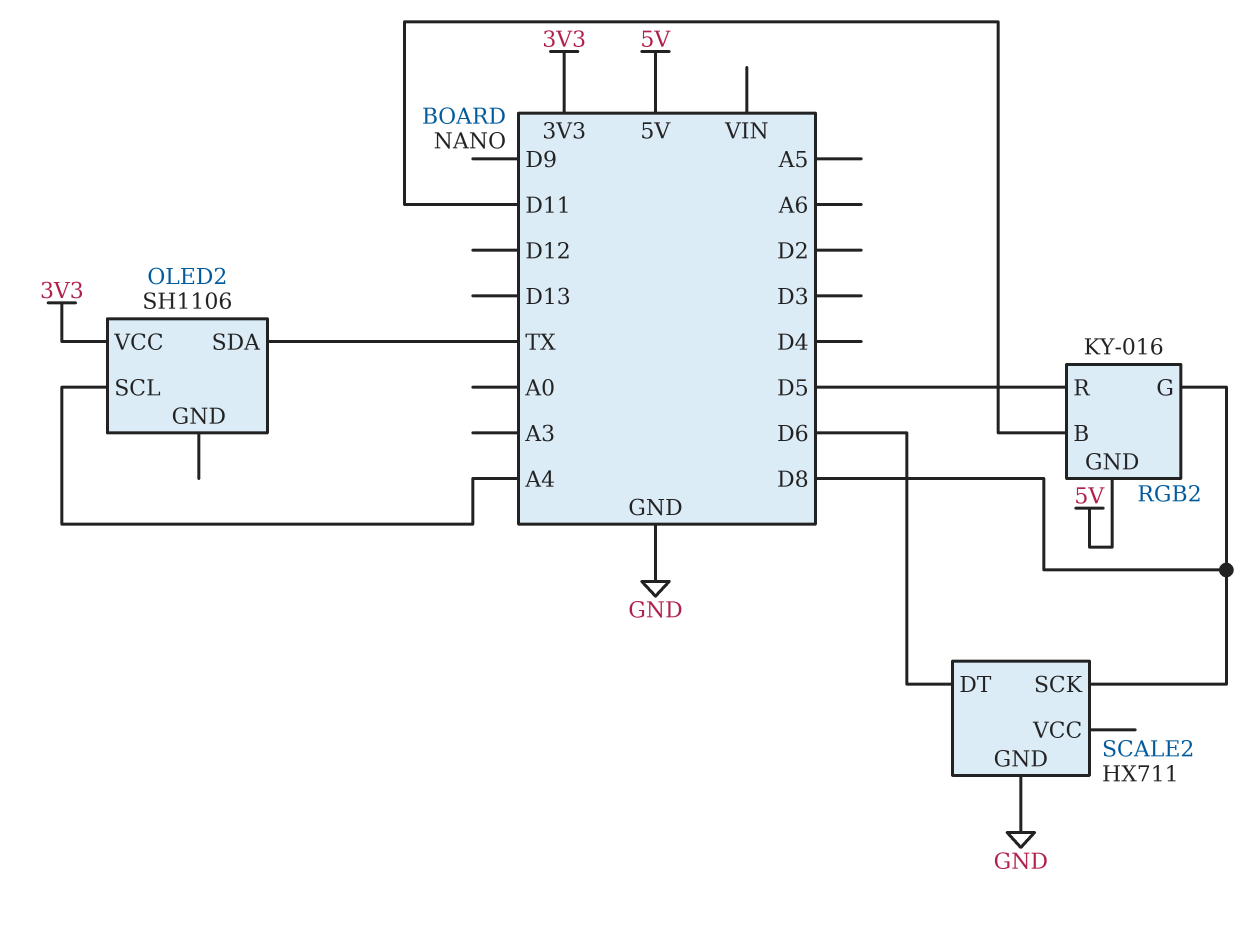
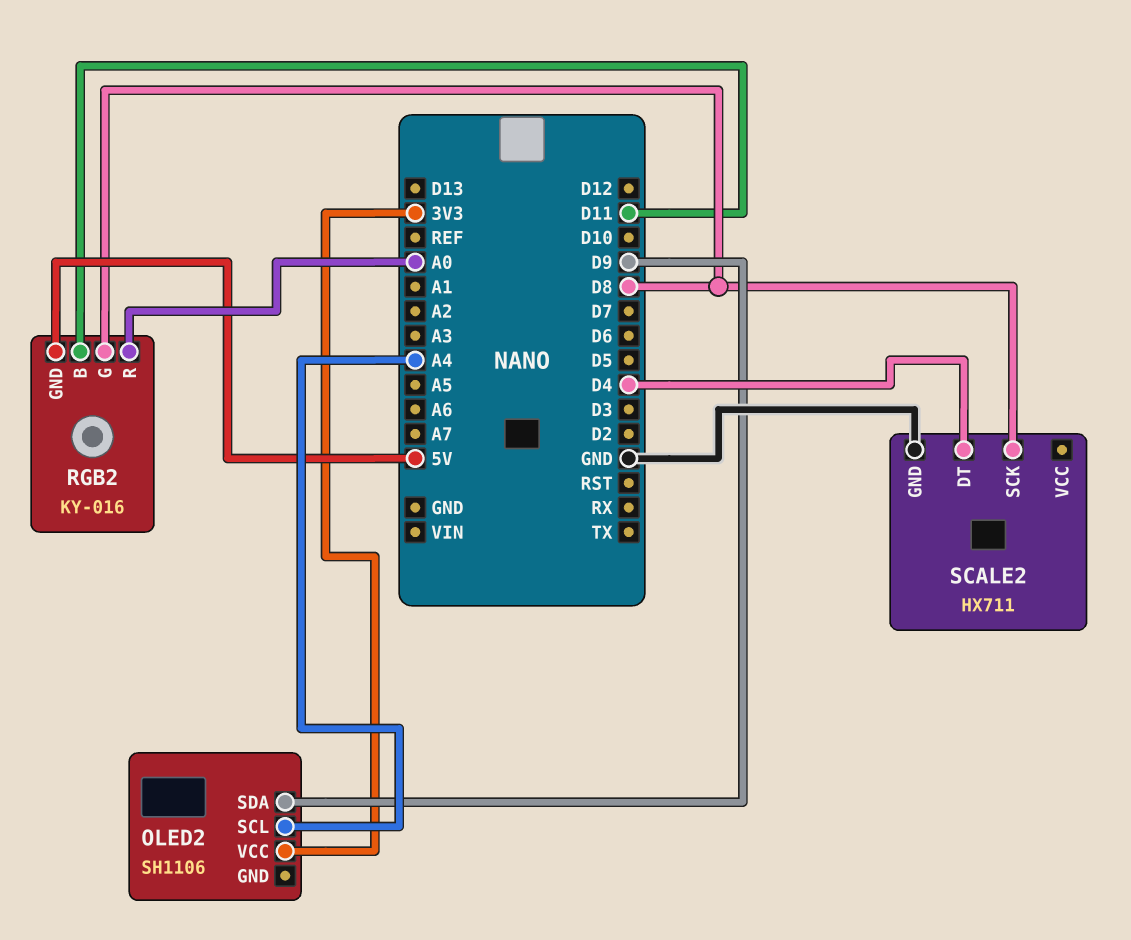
OLED2 pin SDA: TX -> D9
RGB2 pin R: D5 -> A0
SCALE2 pin DT: D6 -> D4

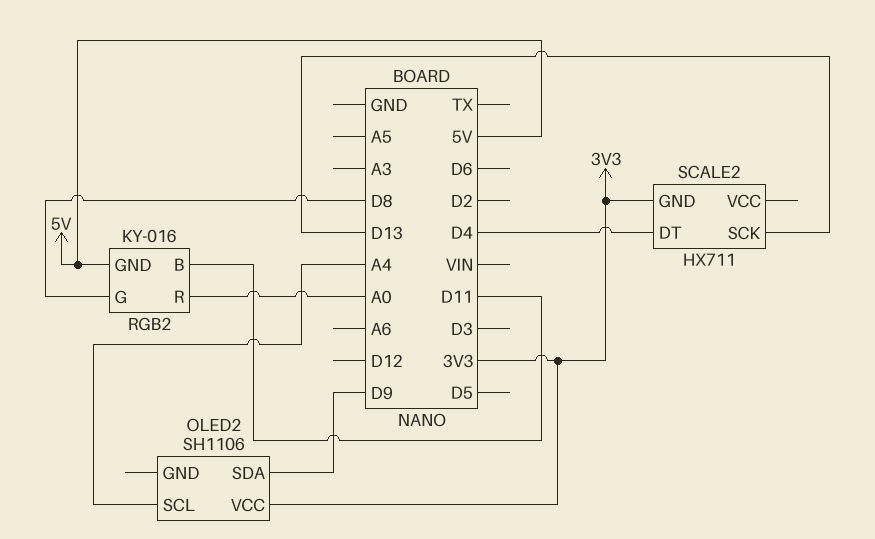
SCALE2 pin GND: GND -> 3V3
SCALE2 pin SCK: D8 -> D13

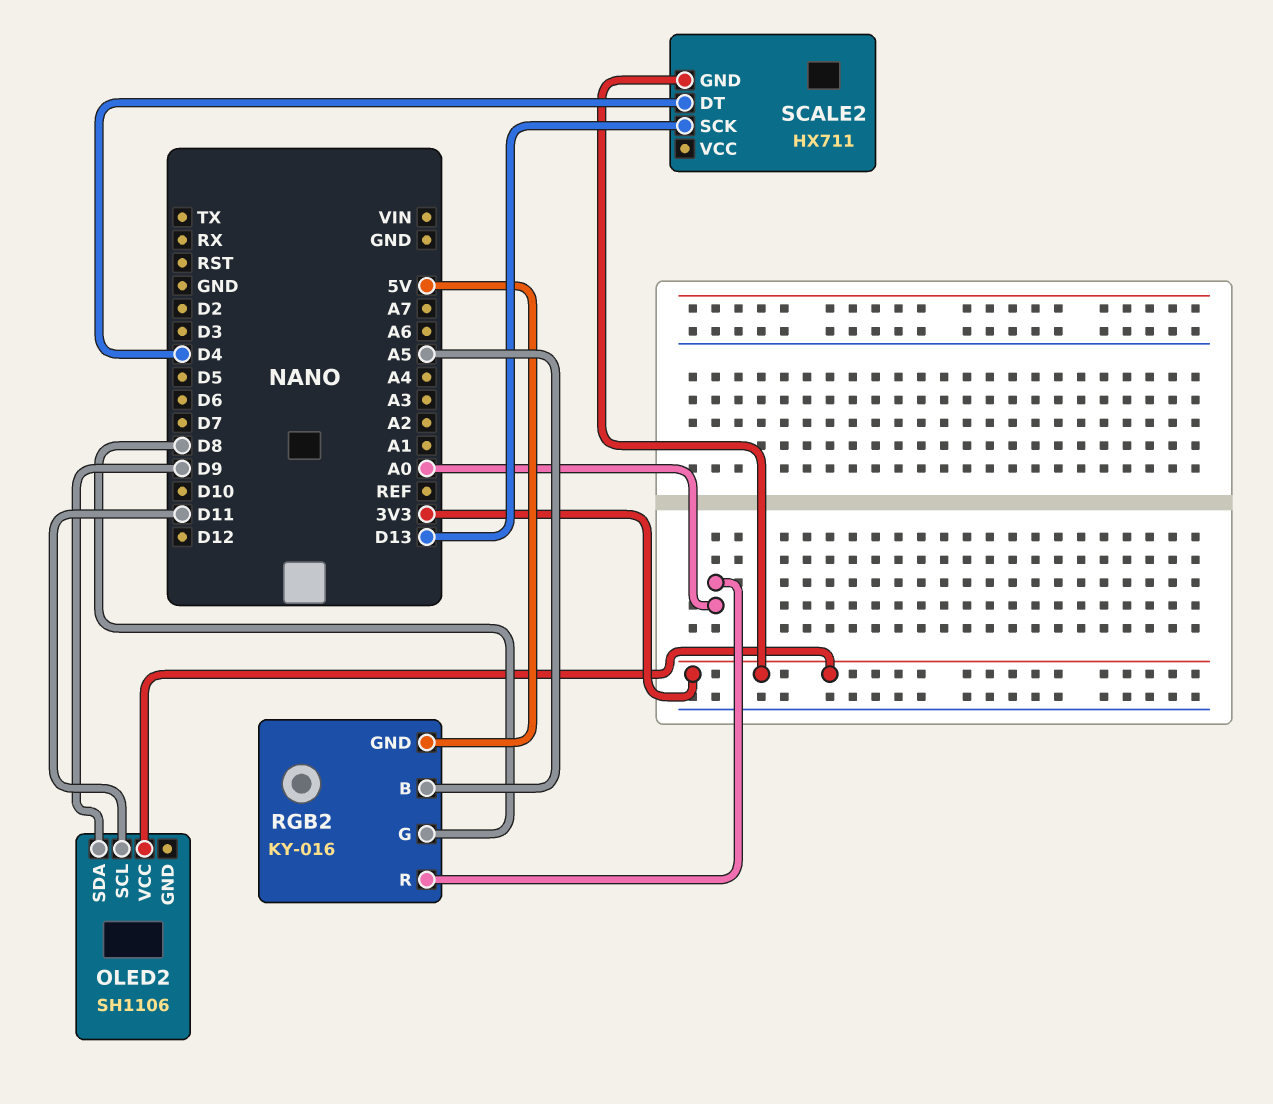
OLED2 pin SCL: A4 -> D11
RGB2 pin B: D11 -> A5

